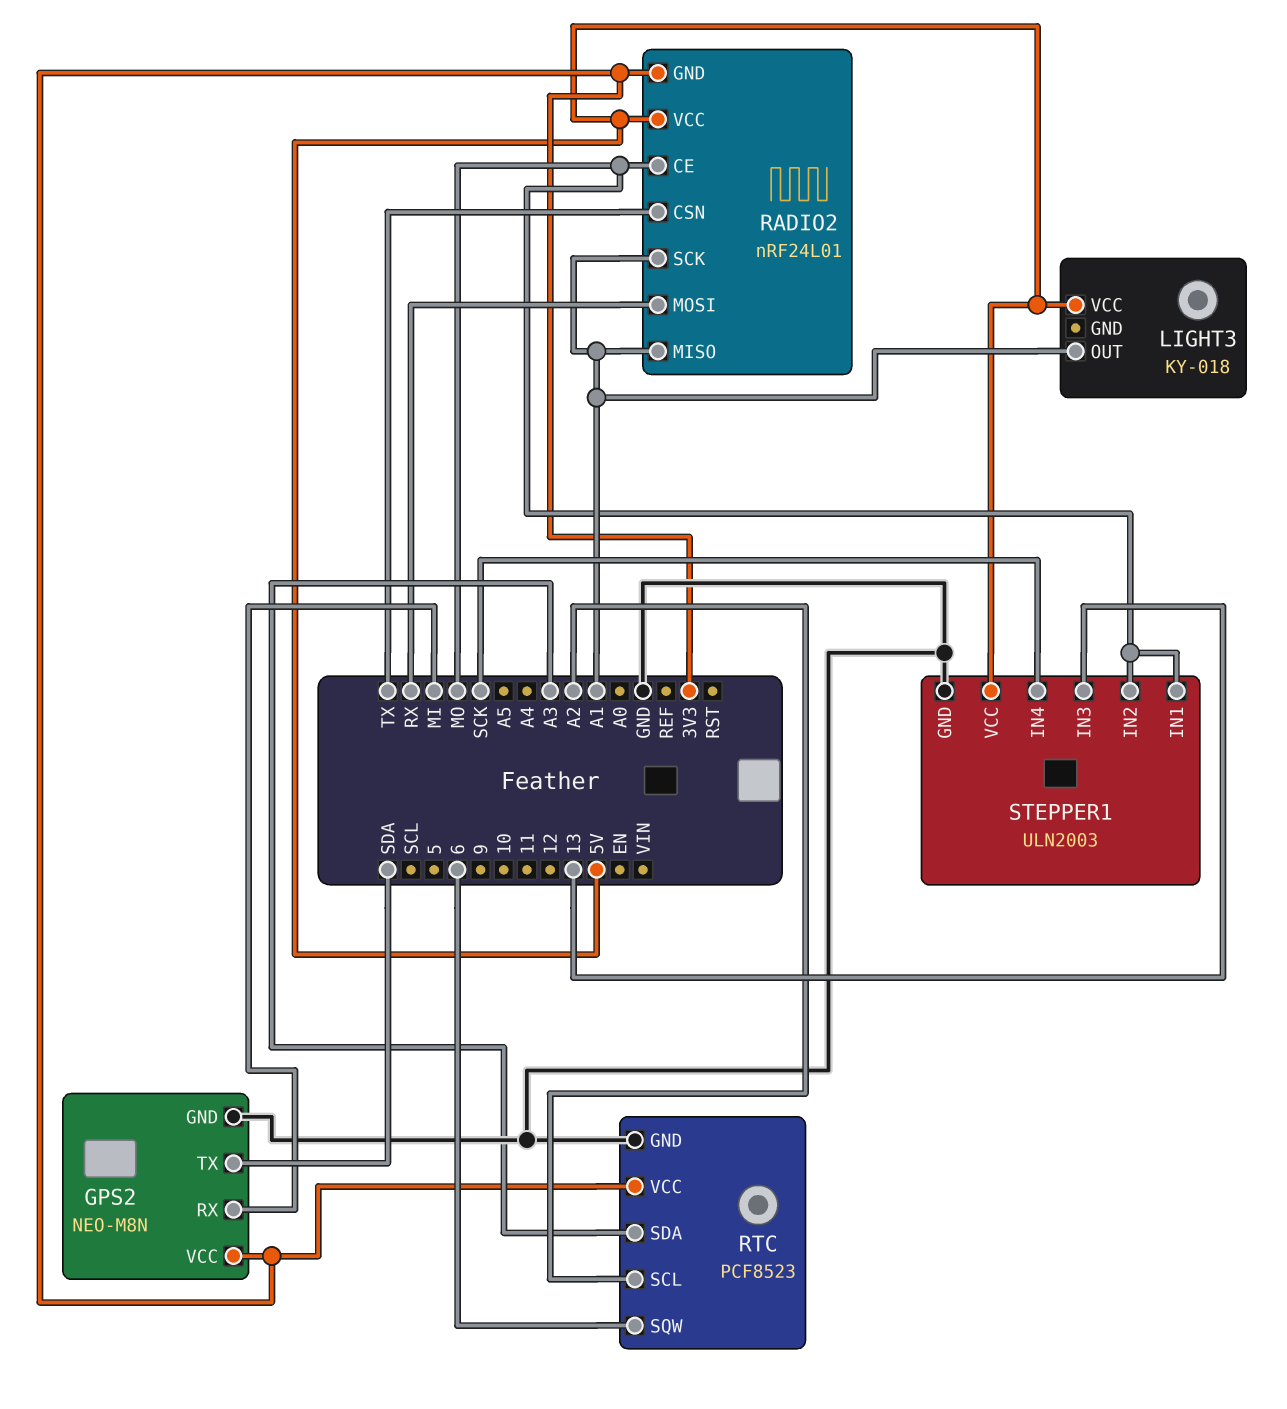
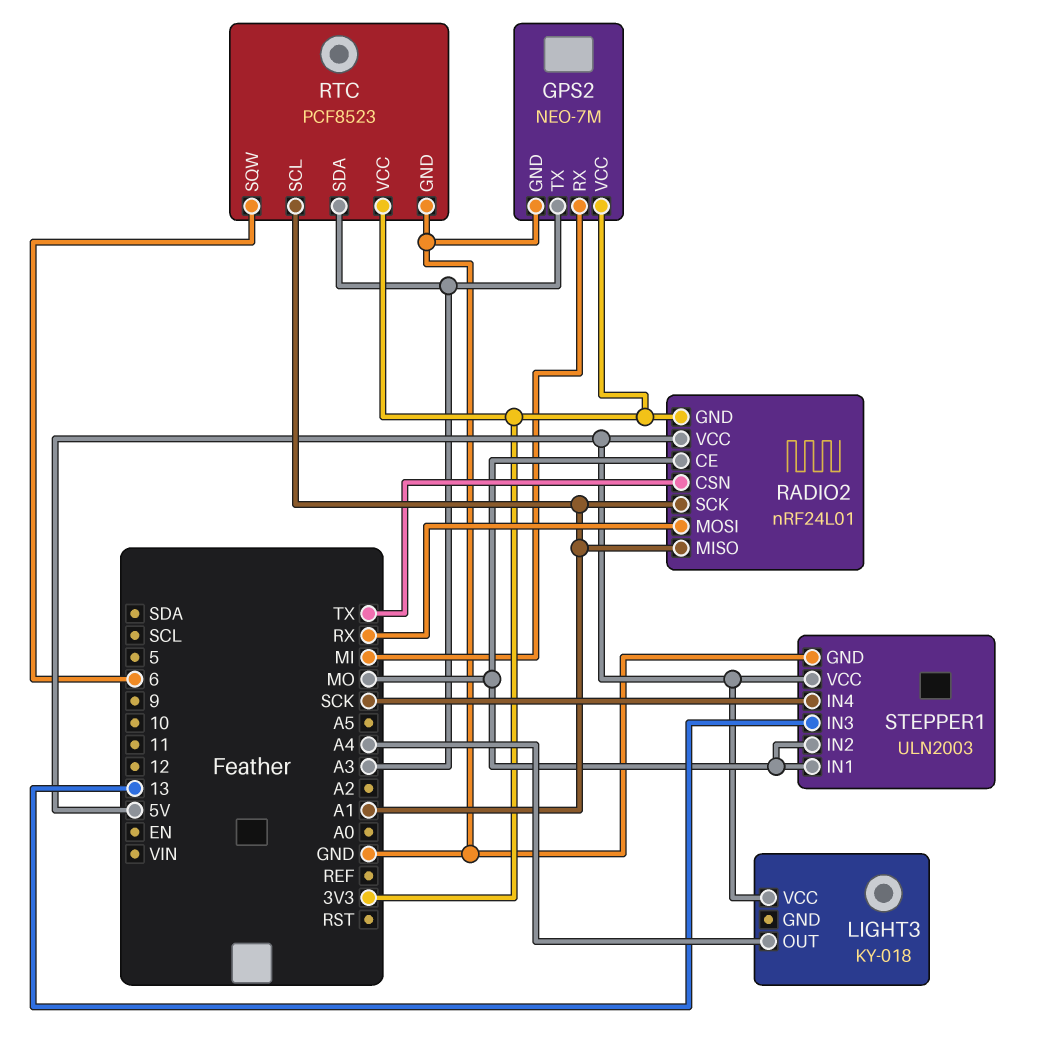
GPS2: NEO-M8N -> NEO-7M
GPS2 pin TX: SDA -> A3
LIGHT3 pin OUT: A1 -> A4
RTC pin SCL: A2 -> A1

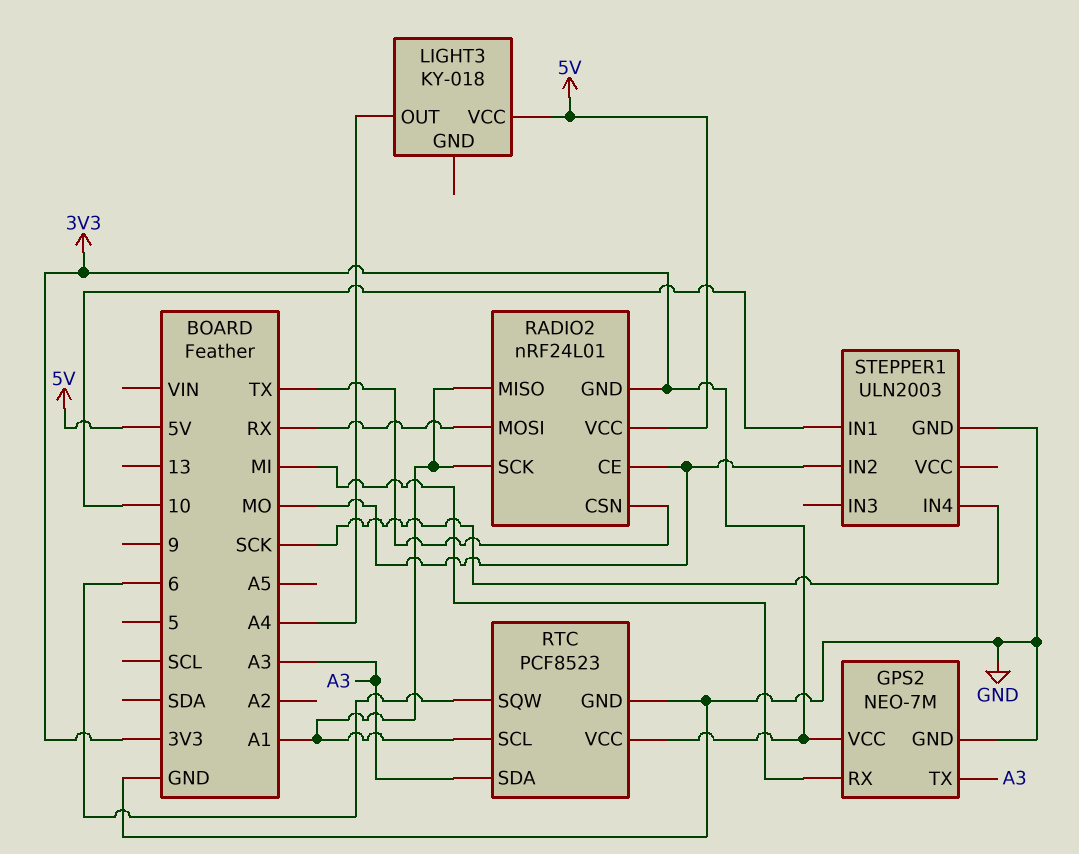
STEPPER1 pin IN1: MO -> 10
STEPPER1 pin IN3: 13 -> none
STEPPER1 pin VCC: 5V -> none

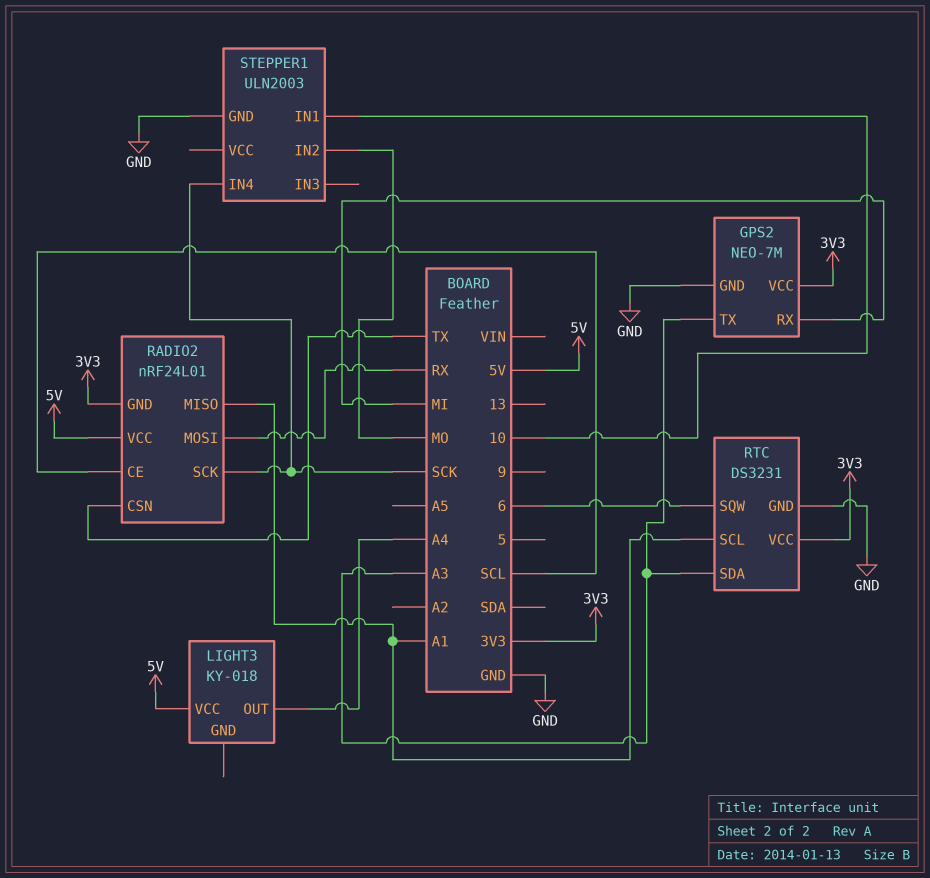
RADIO2 pin CE: MO -> SCL
RADIO2 pin SCK: A1 -> SCK
RTC: PCF8523 -> DS3231

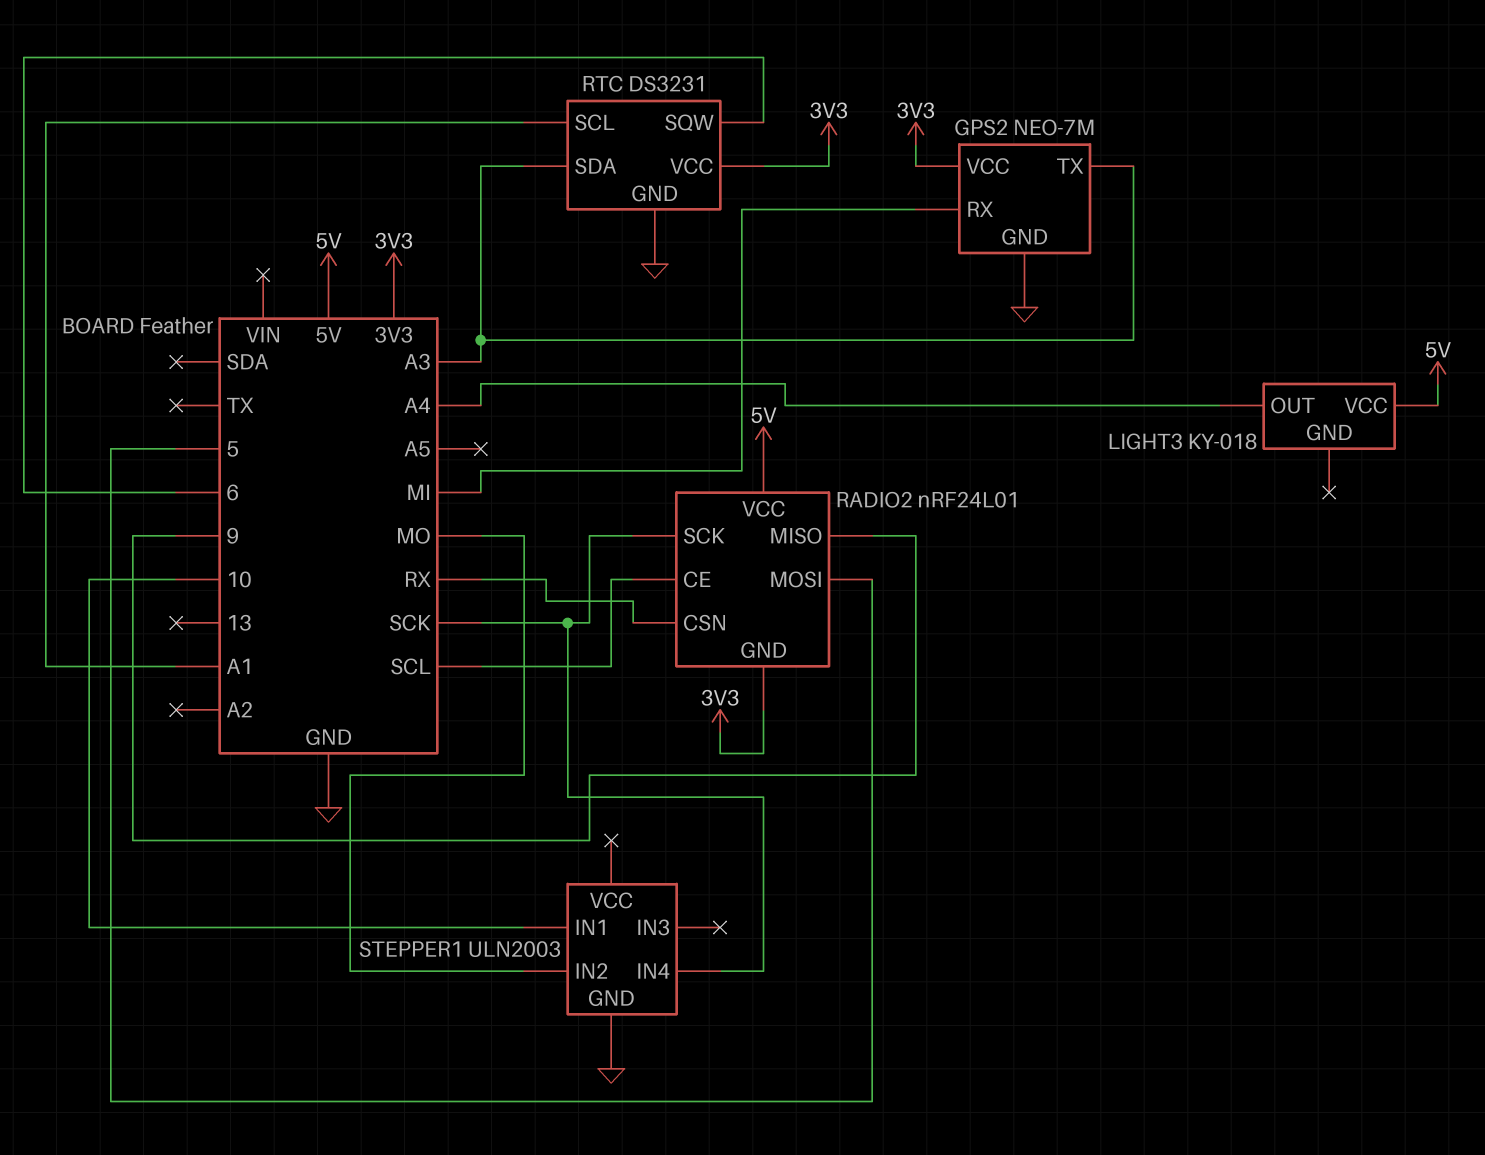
RADIO2 pin CSN: TX -> RX
RADIO2 pin MISO: A1 -> 9
RADIO2 pin MOSI: RX -> 5

